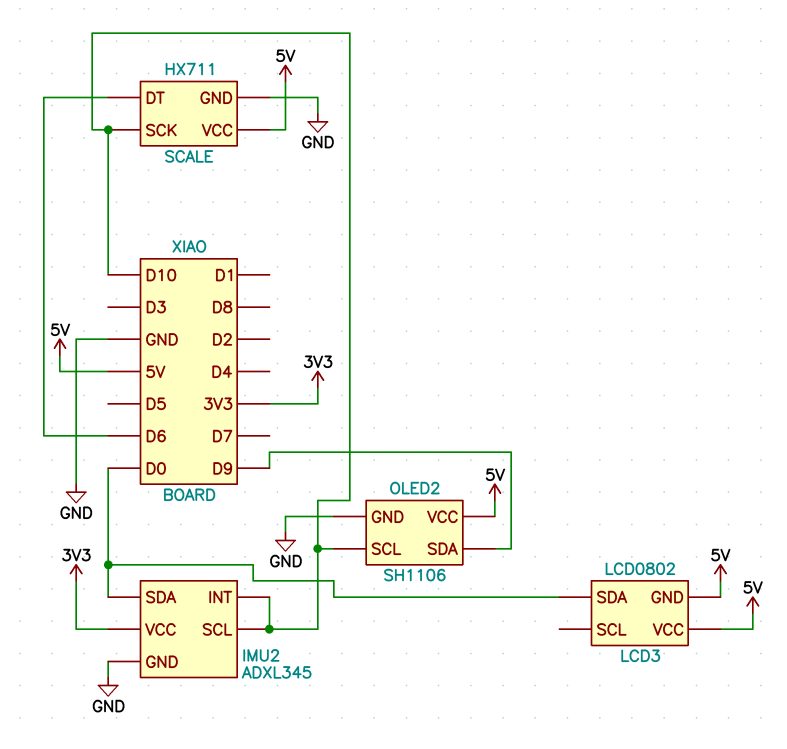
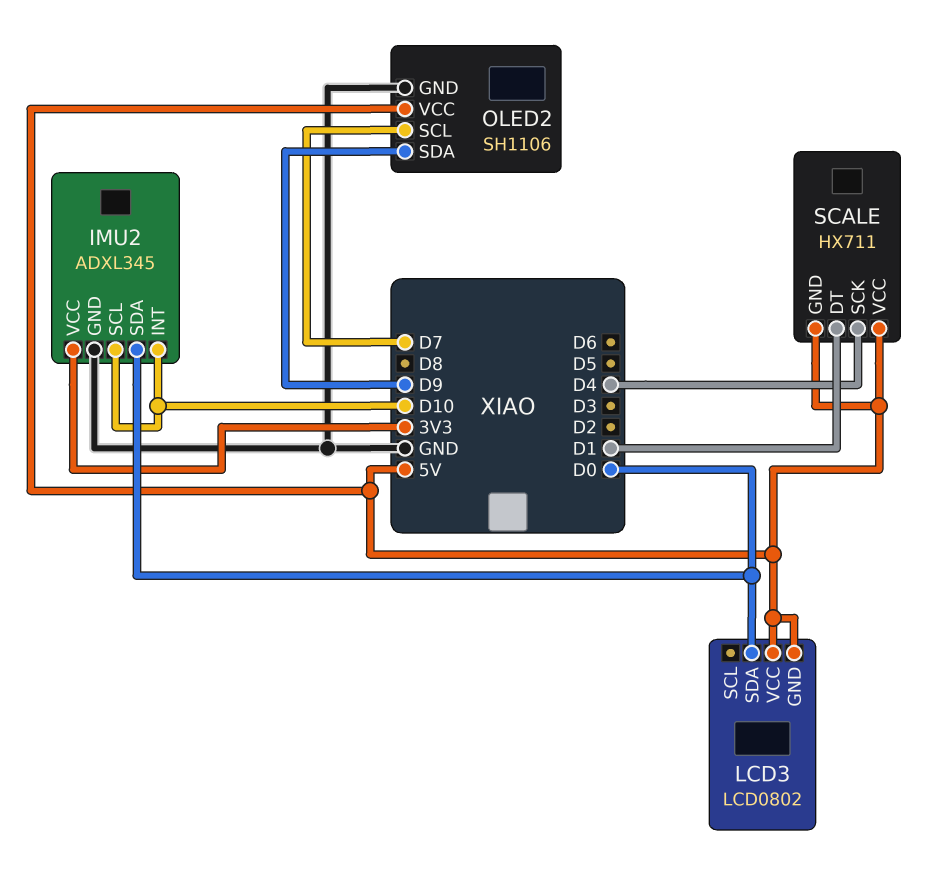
OLED2 pin SCL: D10 -> D7
SCALE pin DT: D6 -> D1
SCALE pin GND: GND -> 5V
SCALE pin SCK: D10 -> D4

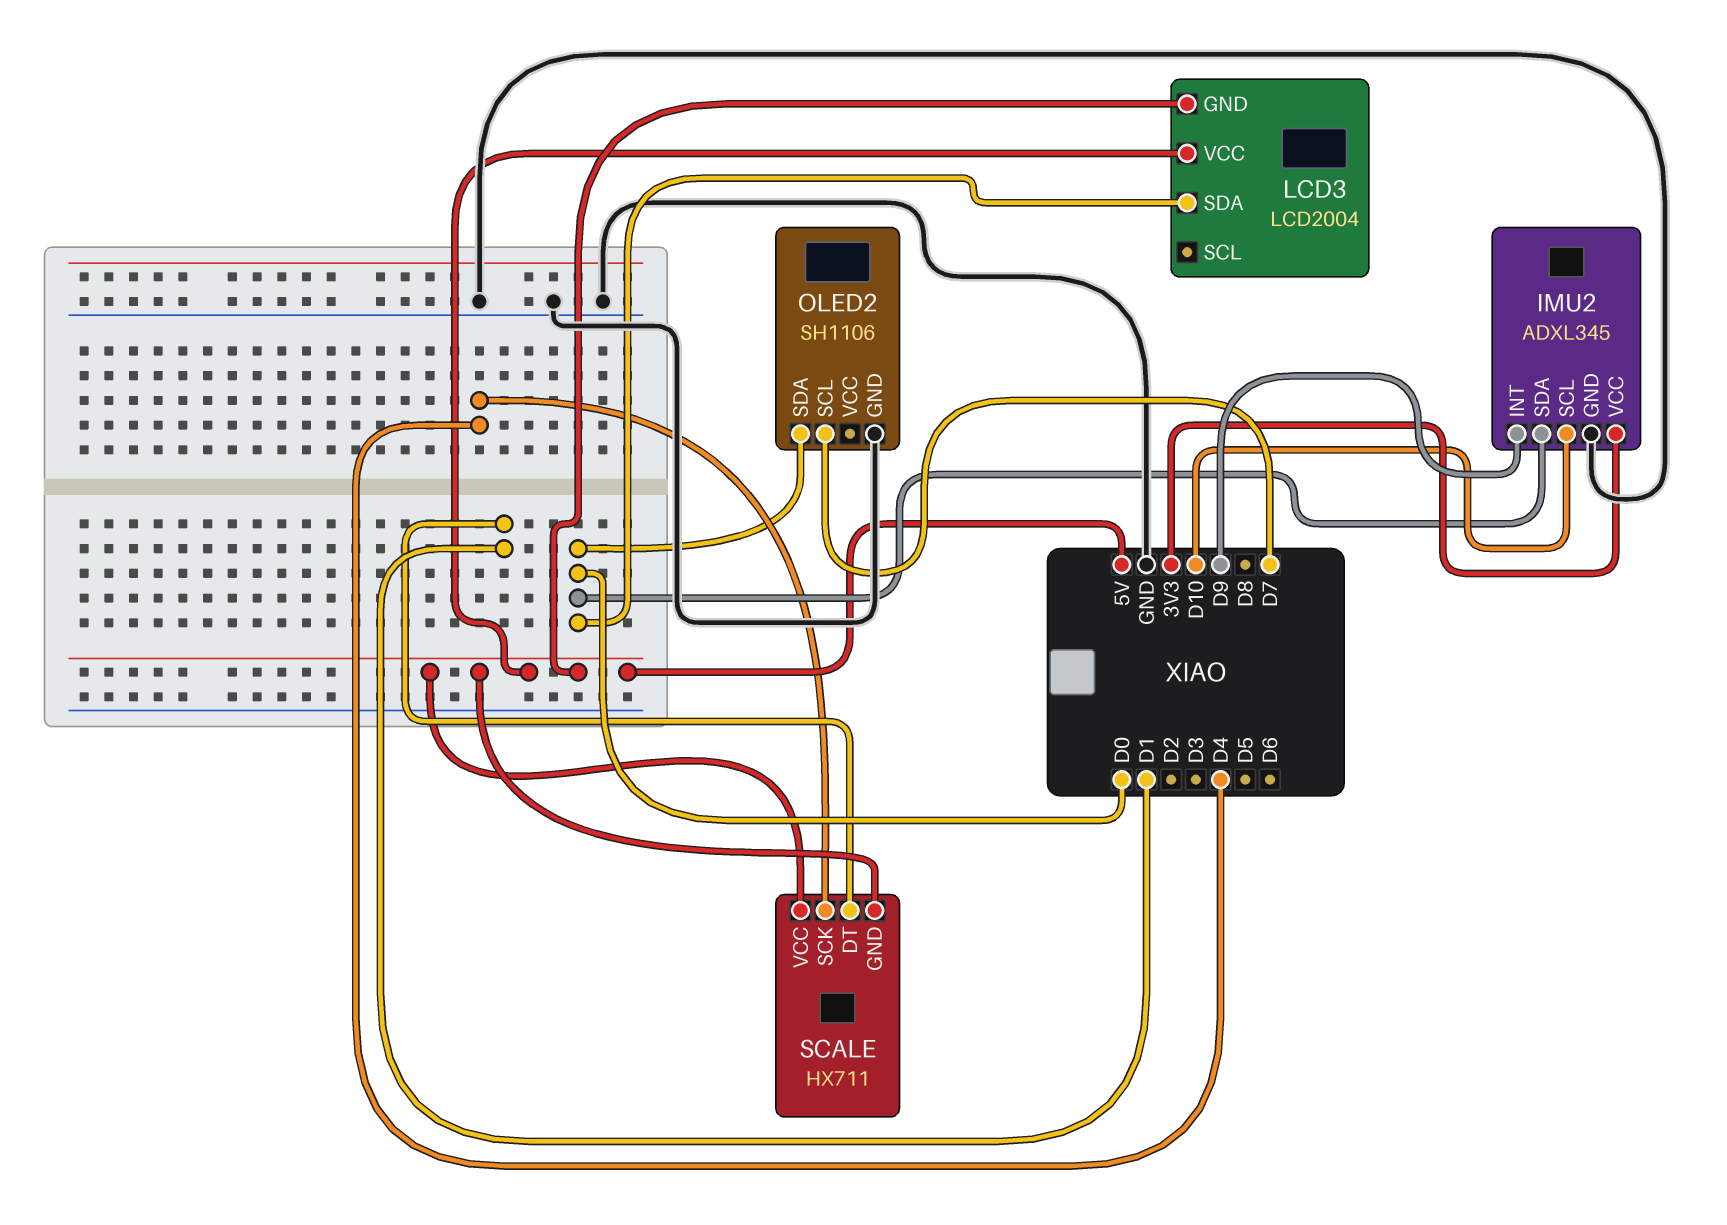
IMU2 pin INT: D10 -> D9
LCD3: LCD0802 -> LCD2004
OLED2 pin SDA: D9 -> D0
OLED2 pin VCC: 5V -> none

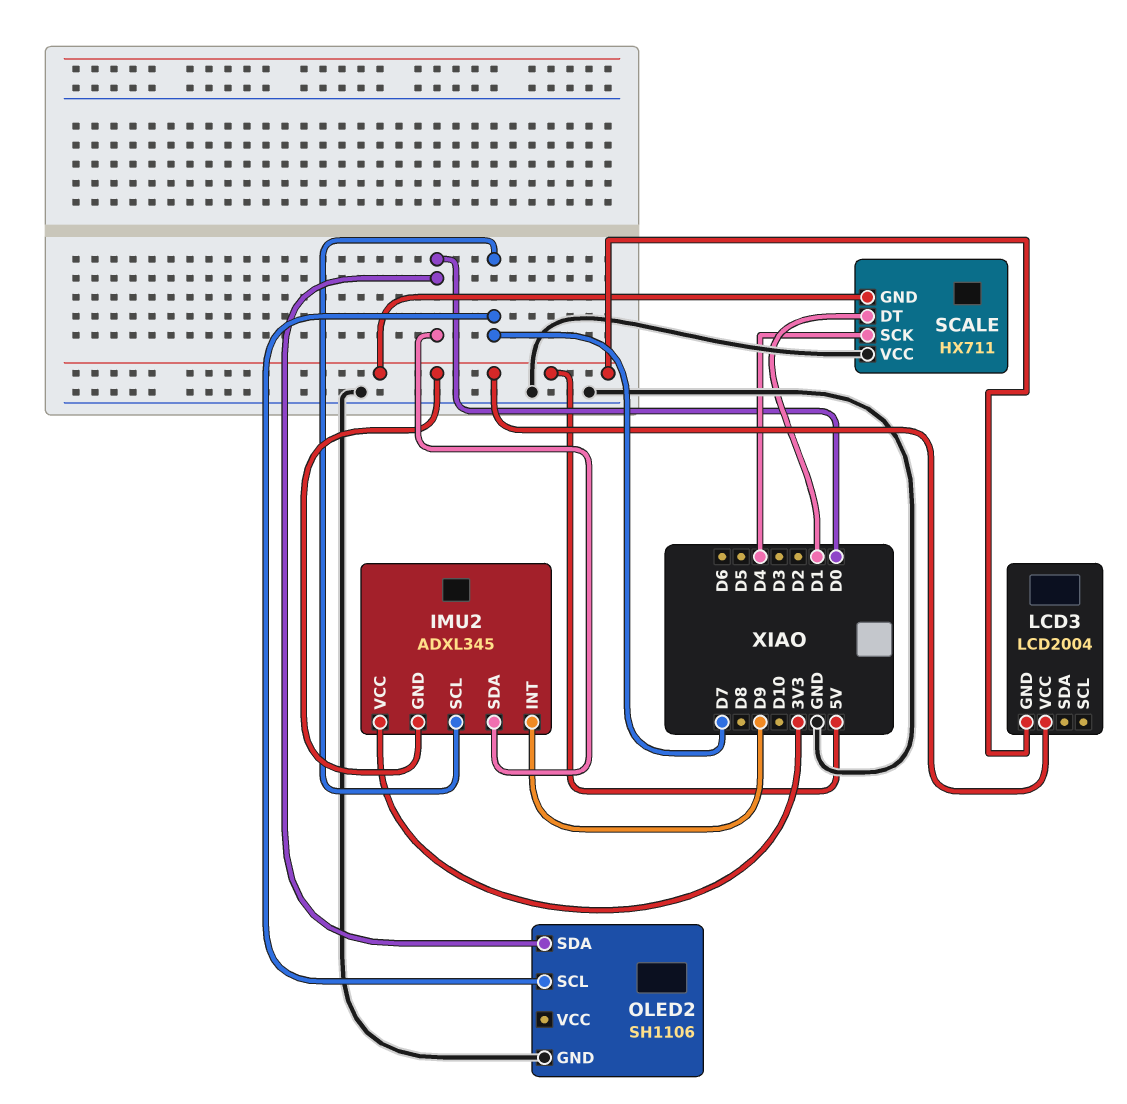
IMU2 pin GND: GND -> 5V
IMU2 pin SCL: D10 -> D7
LCD3 pin SDA: D0 -> none
SCALE pin VCC: 5V -> GND

